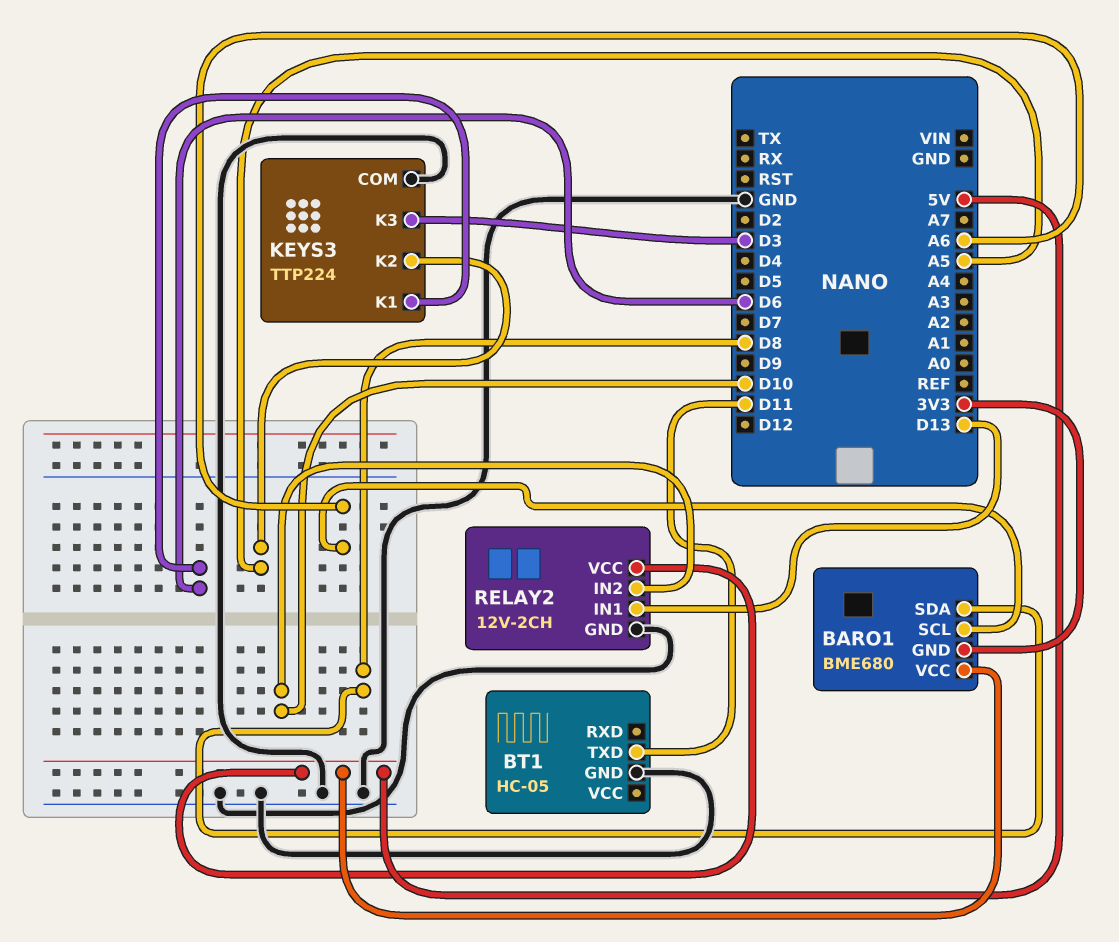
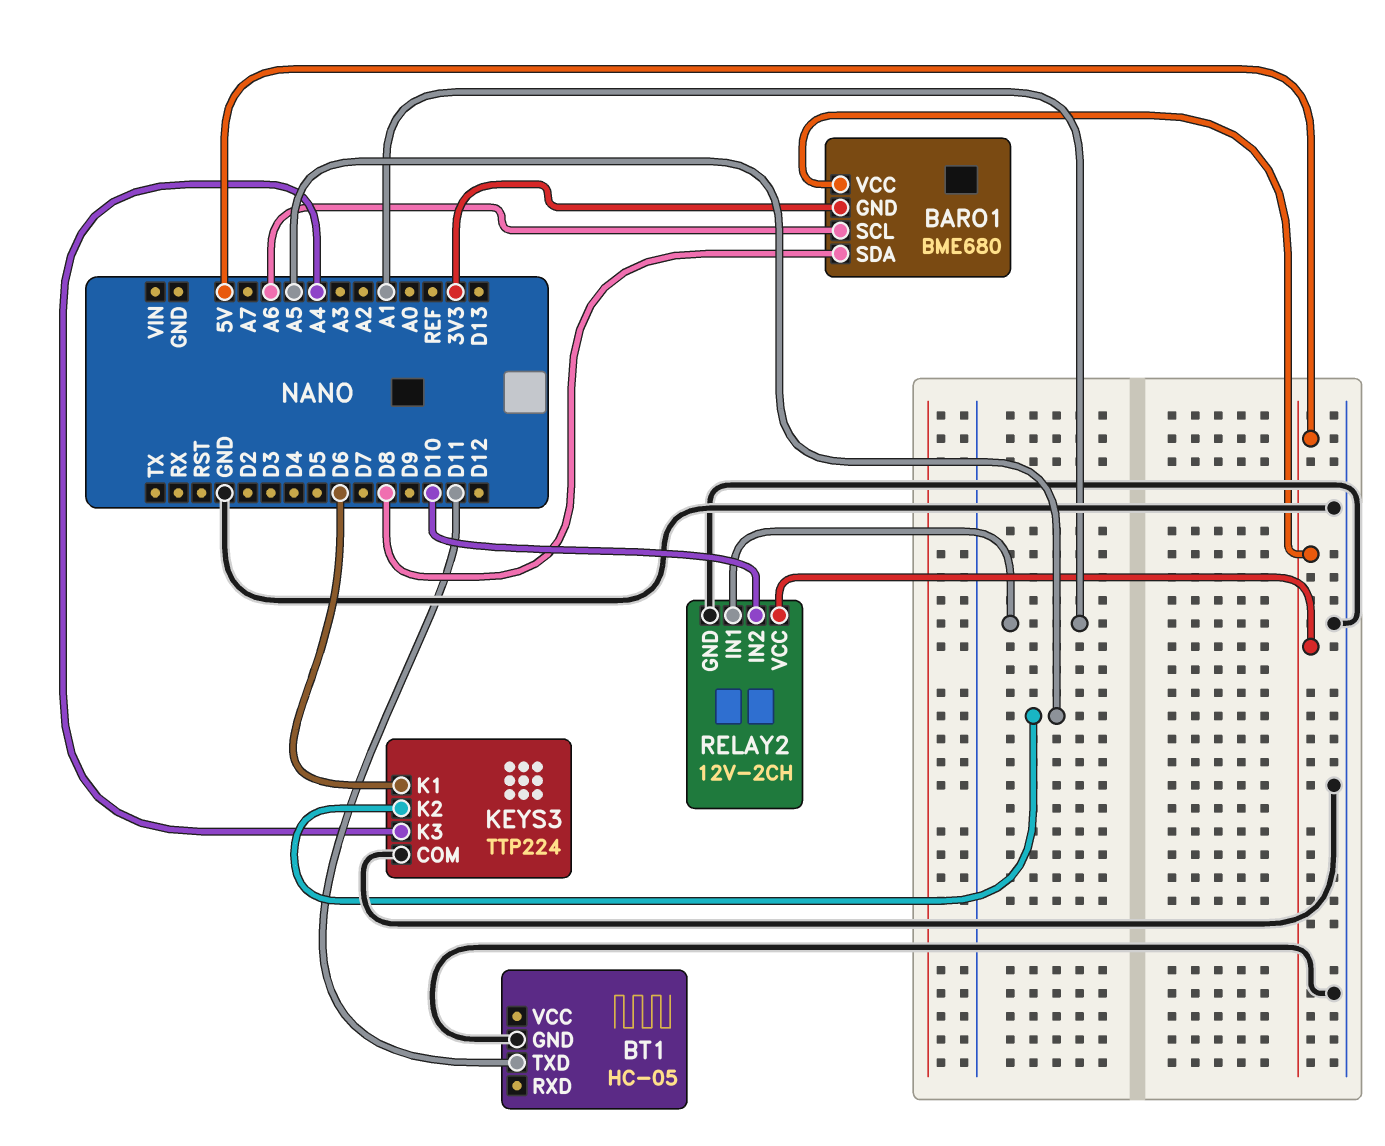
KEYS3 pin K3: D3 -> A4
RELAY2 pin IN1: D13 -> A1

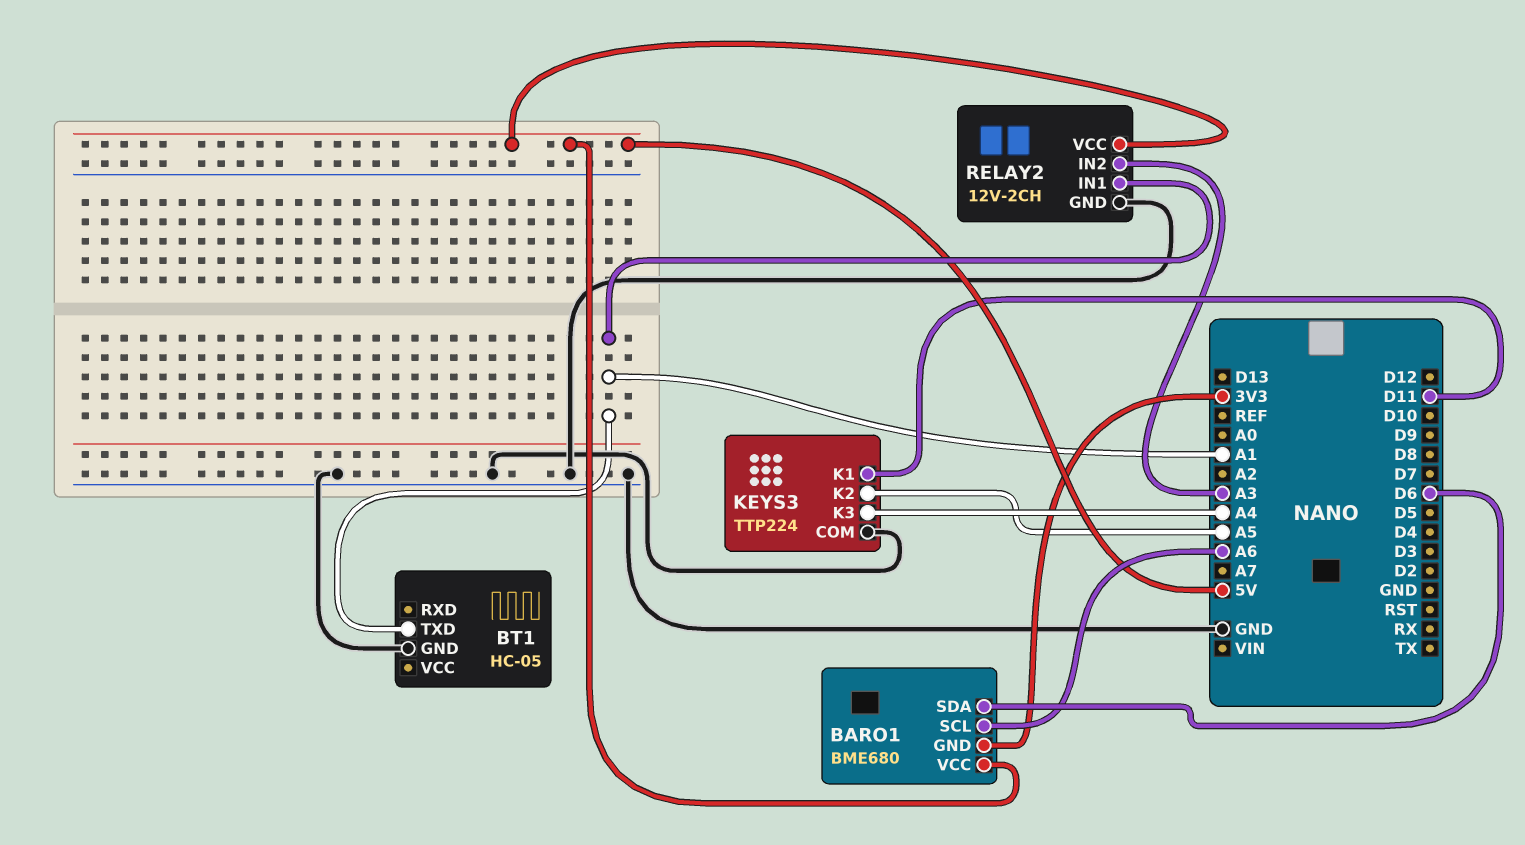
BARO1 pin SDA: D8 -> D6
BT1 pin TXD: D11 -> A1
KEYS3 pin K1: D6 -> D11
RELAY2 pin IN2: D10 -> A3

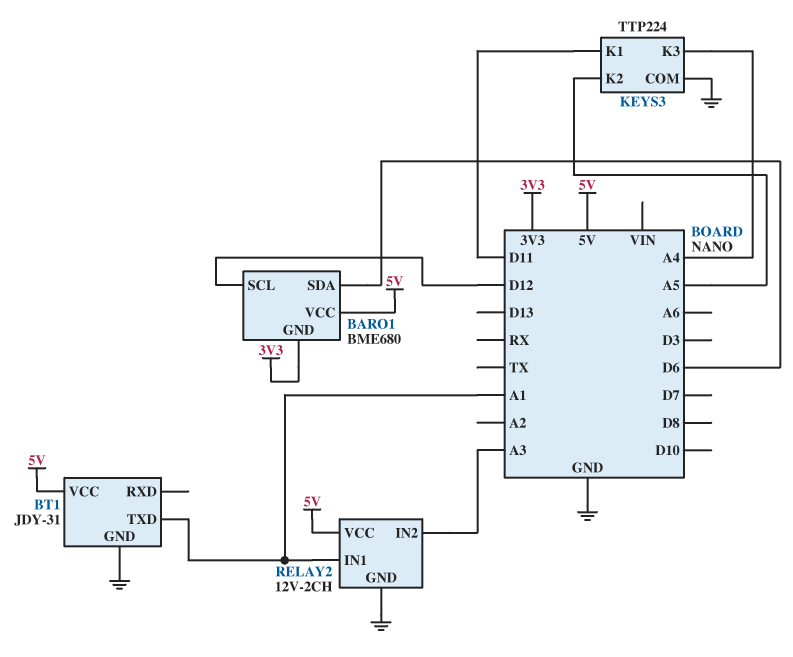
BARO1 pin SCL: A6 -> D12
BT1: HC-05 -> JDY-31
BT1 pin VCC: none -> 5V

